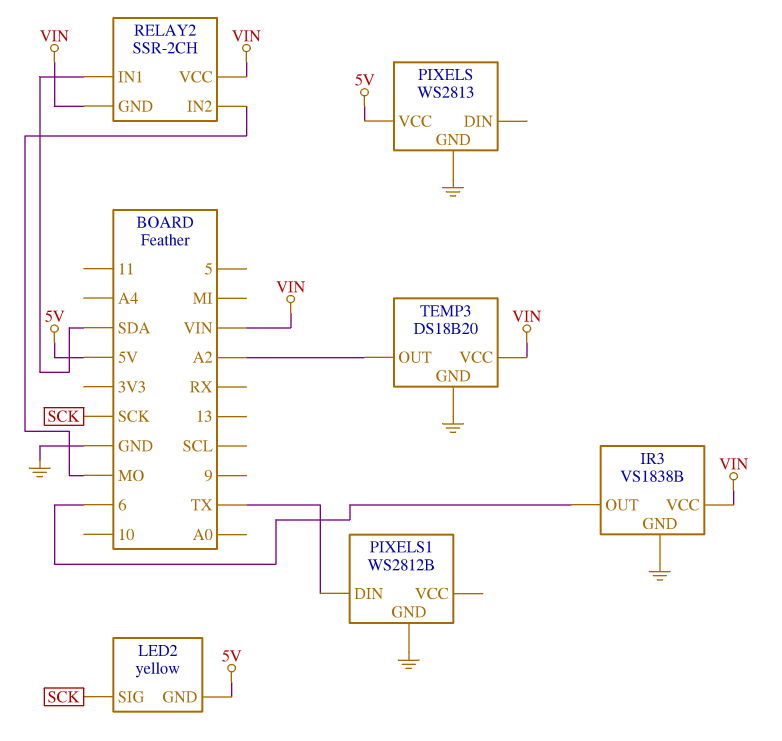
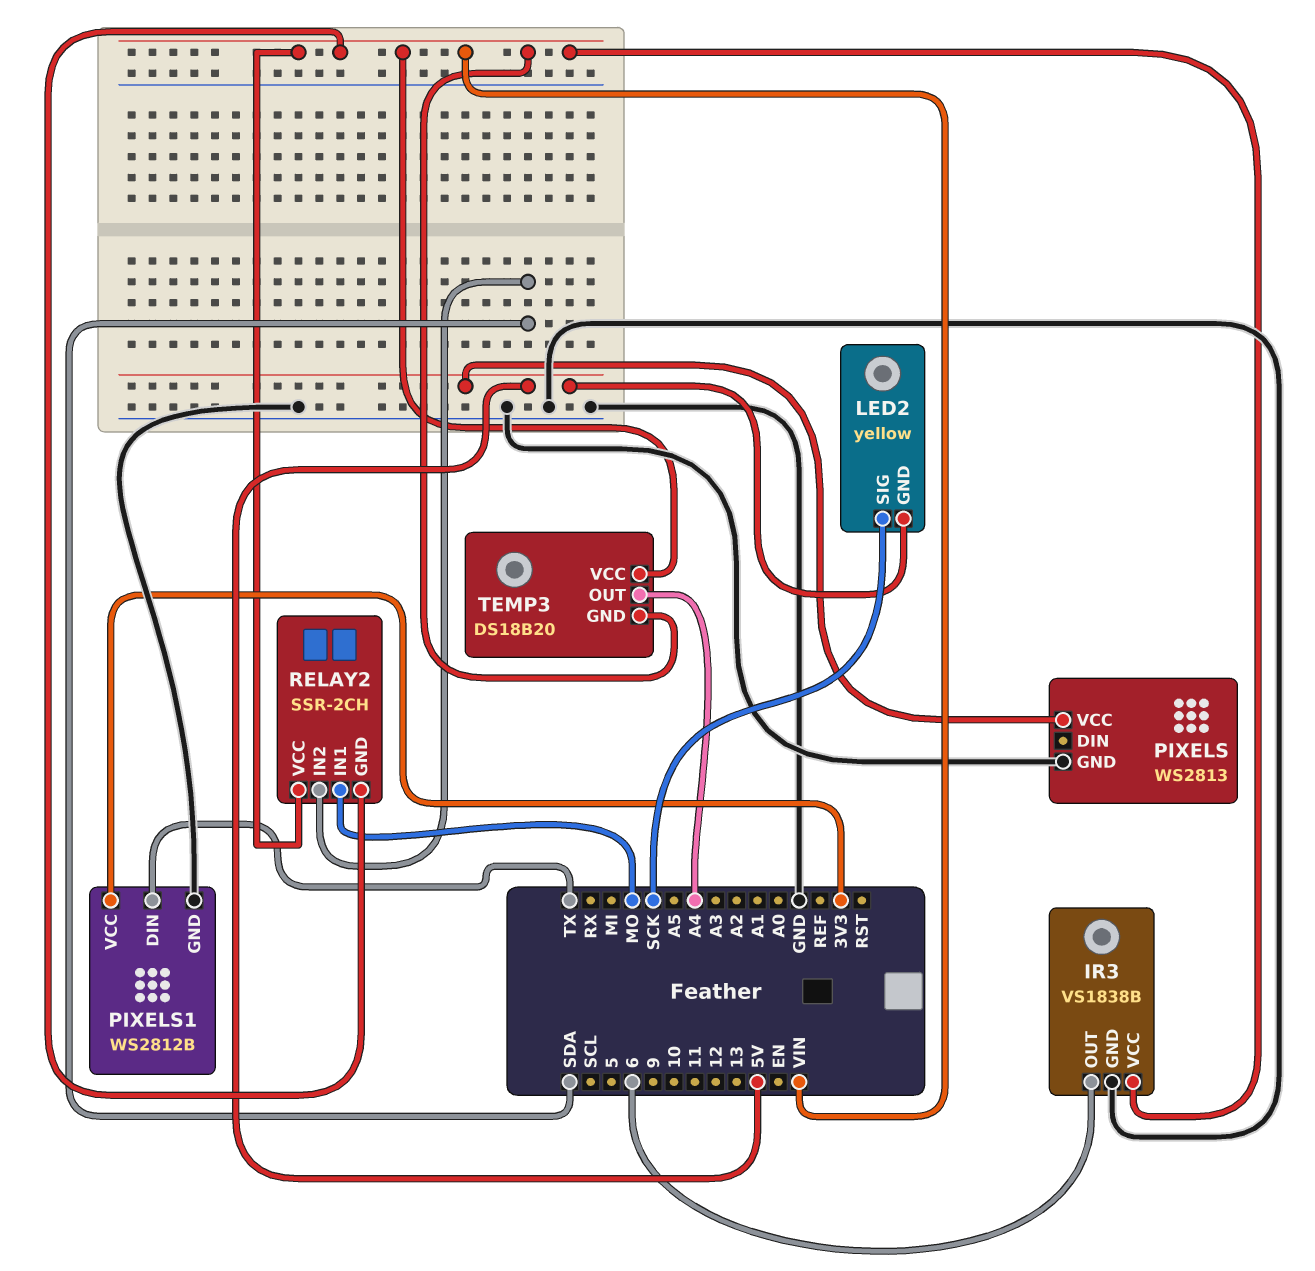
PIXELS1 pin VCC: none -> 3V3
RELAY2 pin IN1: SDA -> MO
RELAY2 pin IN2: MO -> SDA
TEMP3 pin GND: GND -> VIN
TEMP3 pin OUT: A2 -> A4

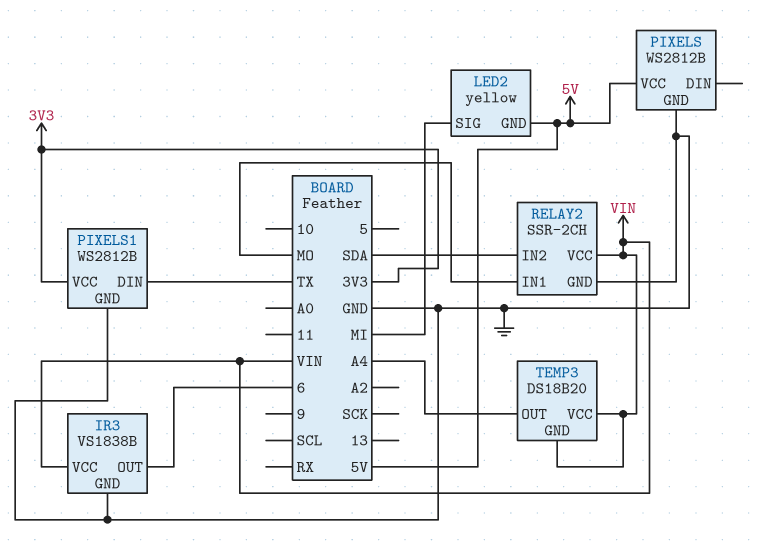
LED2 pin SIG: SCK -> MI
PIXELS: WS2813 -> WS2812B
RELAY2 pin GND: VIN -> GND

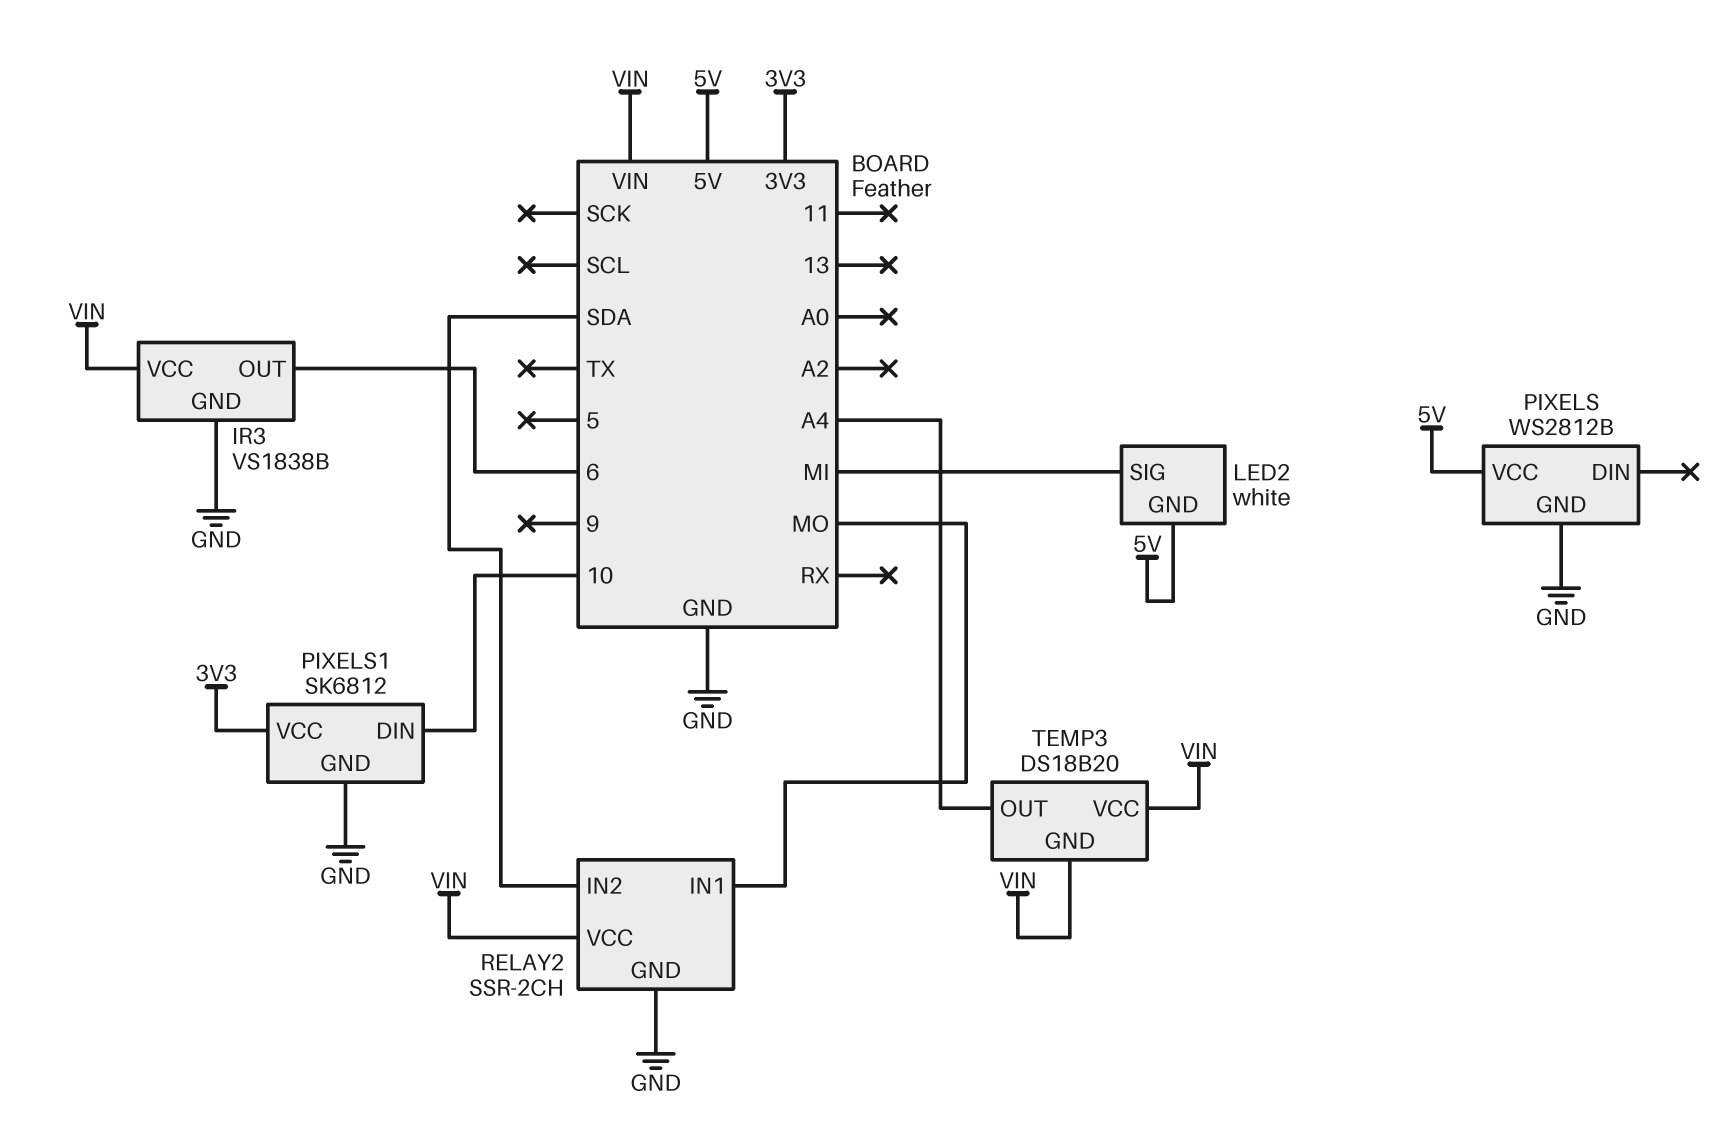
LED2: yellow -> white
PIXELS1: WS2812B -> SK6812
PIXELS1 pin DIN: TX -> 10

